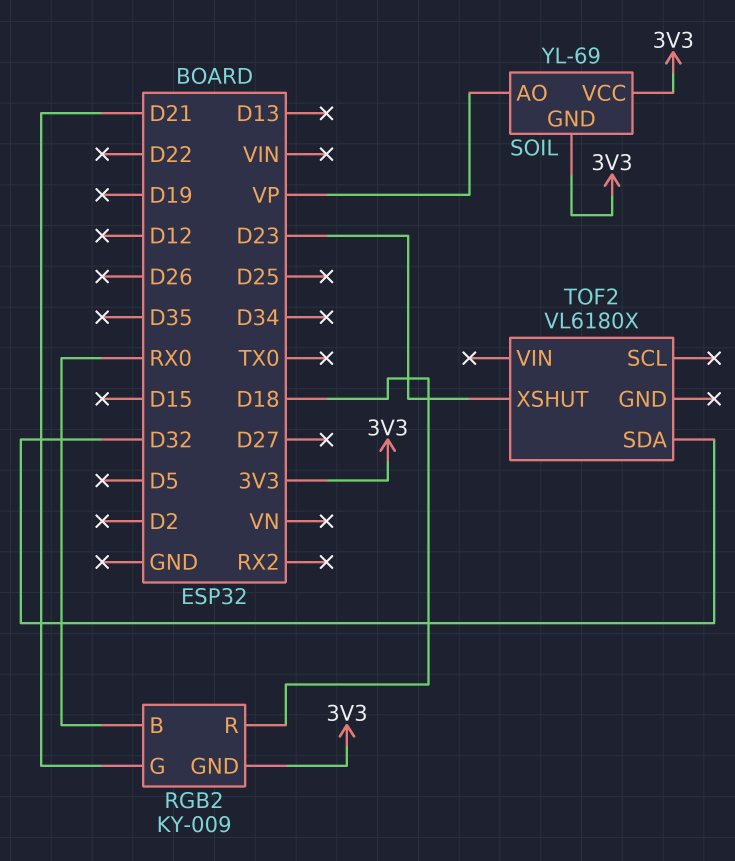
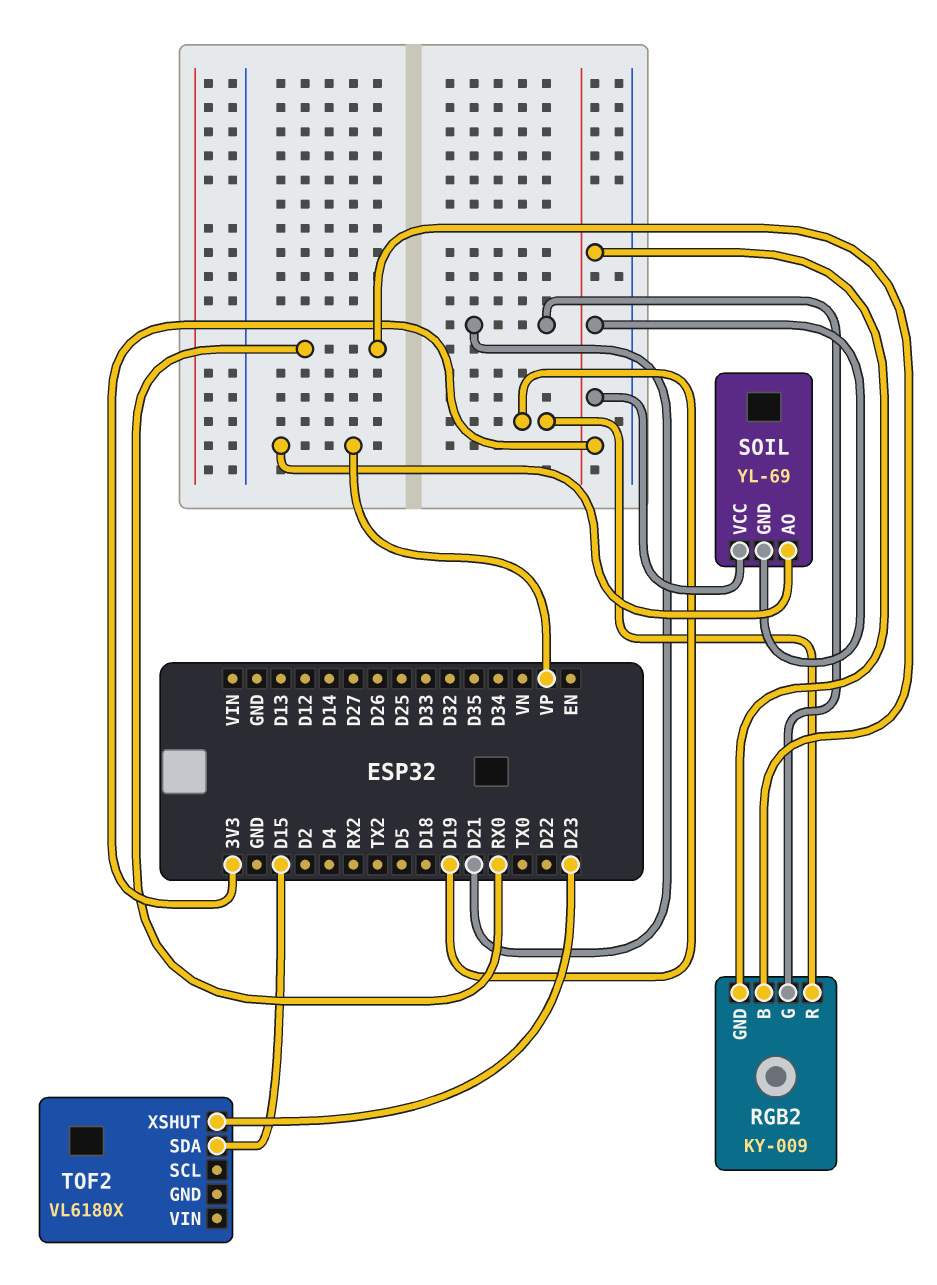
RGB2 pin R: D18 -> D19
TOF2 pin SDA: D32 -> D15

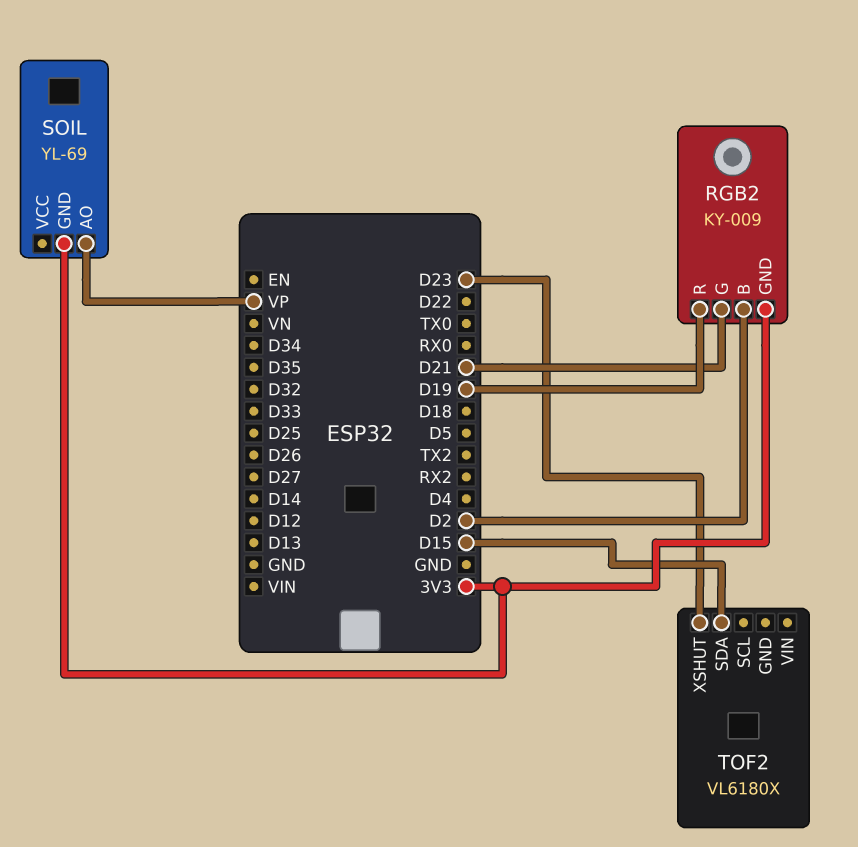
RGB2 pin B: RX0 -> D2
SOIL pin VCC: 3V3 -> none

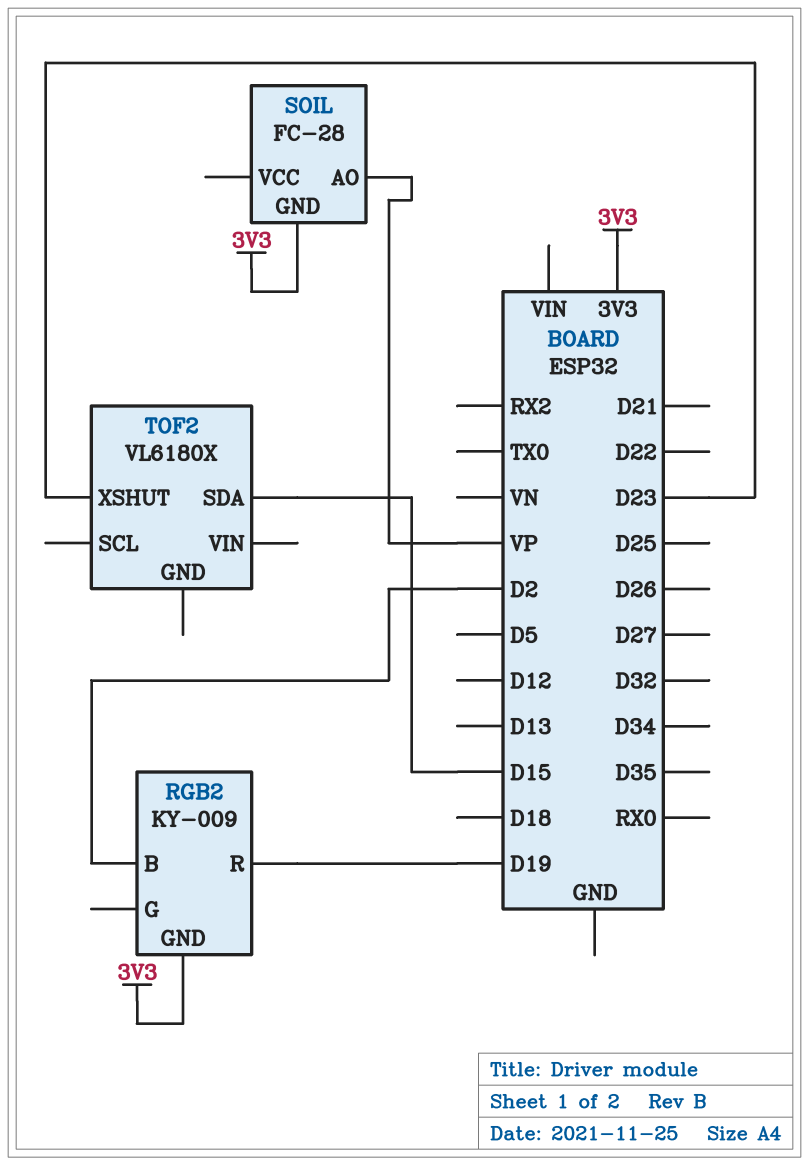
RGB2 pin G: D21 -> none
SOIL: YL-69 -> FC-28

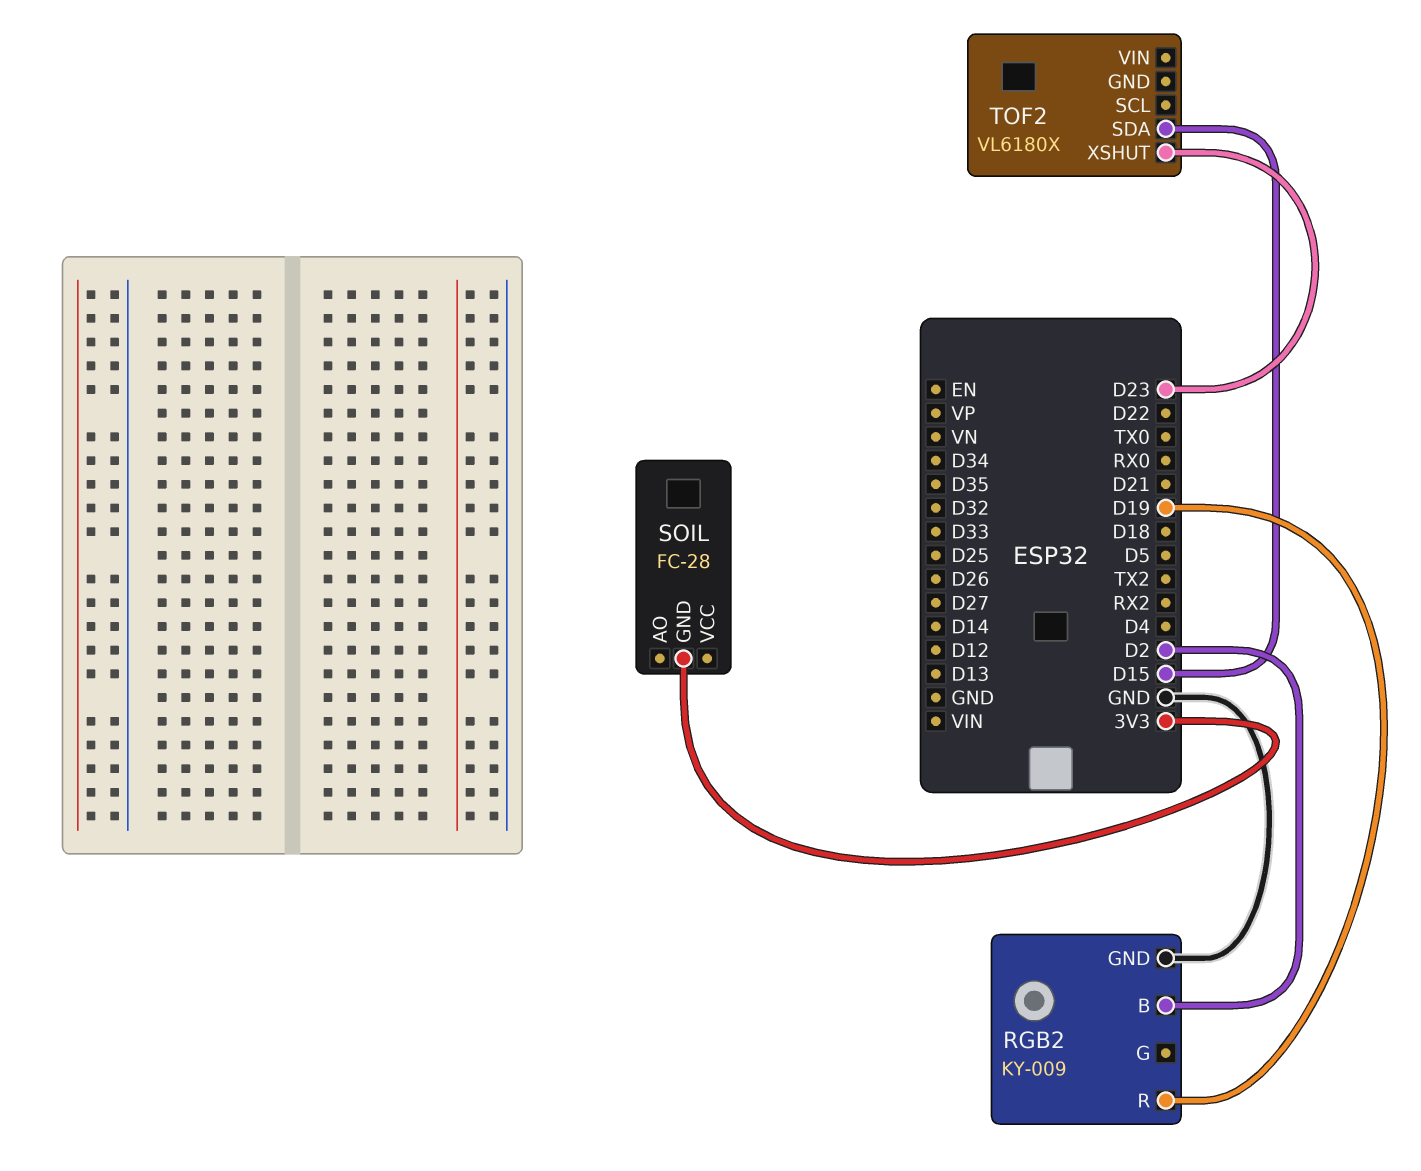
RGB2 pin GND: 3V3 -> GND
SOIL pin AO: VP -> none

